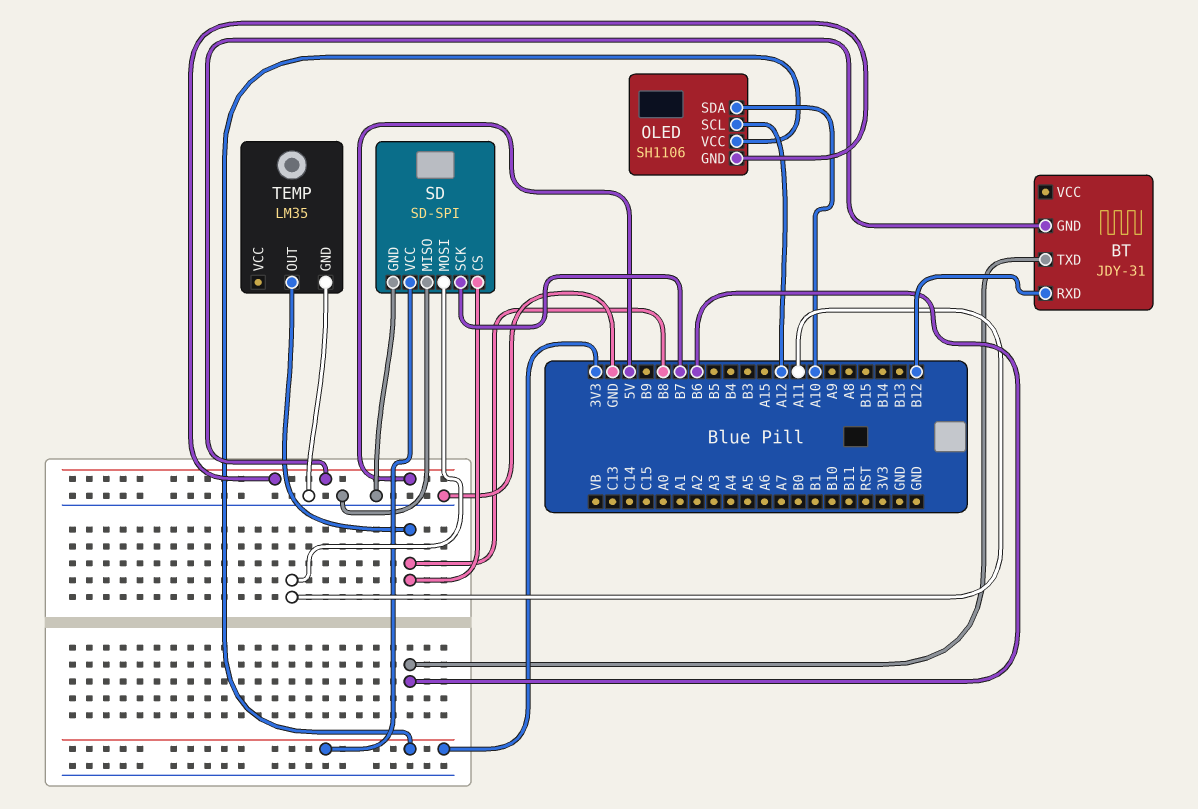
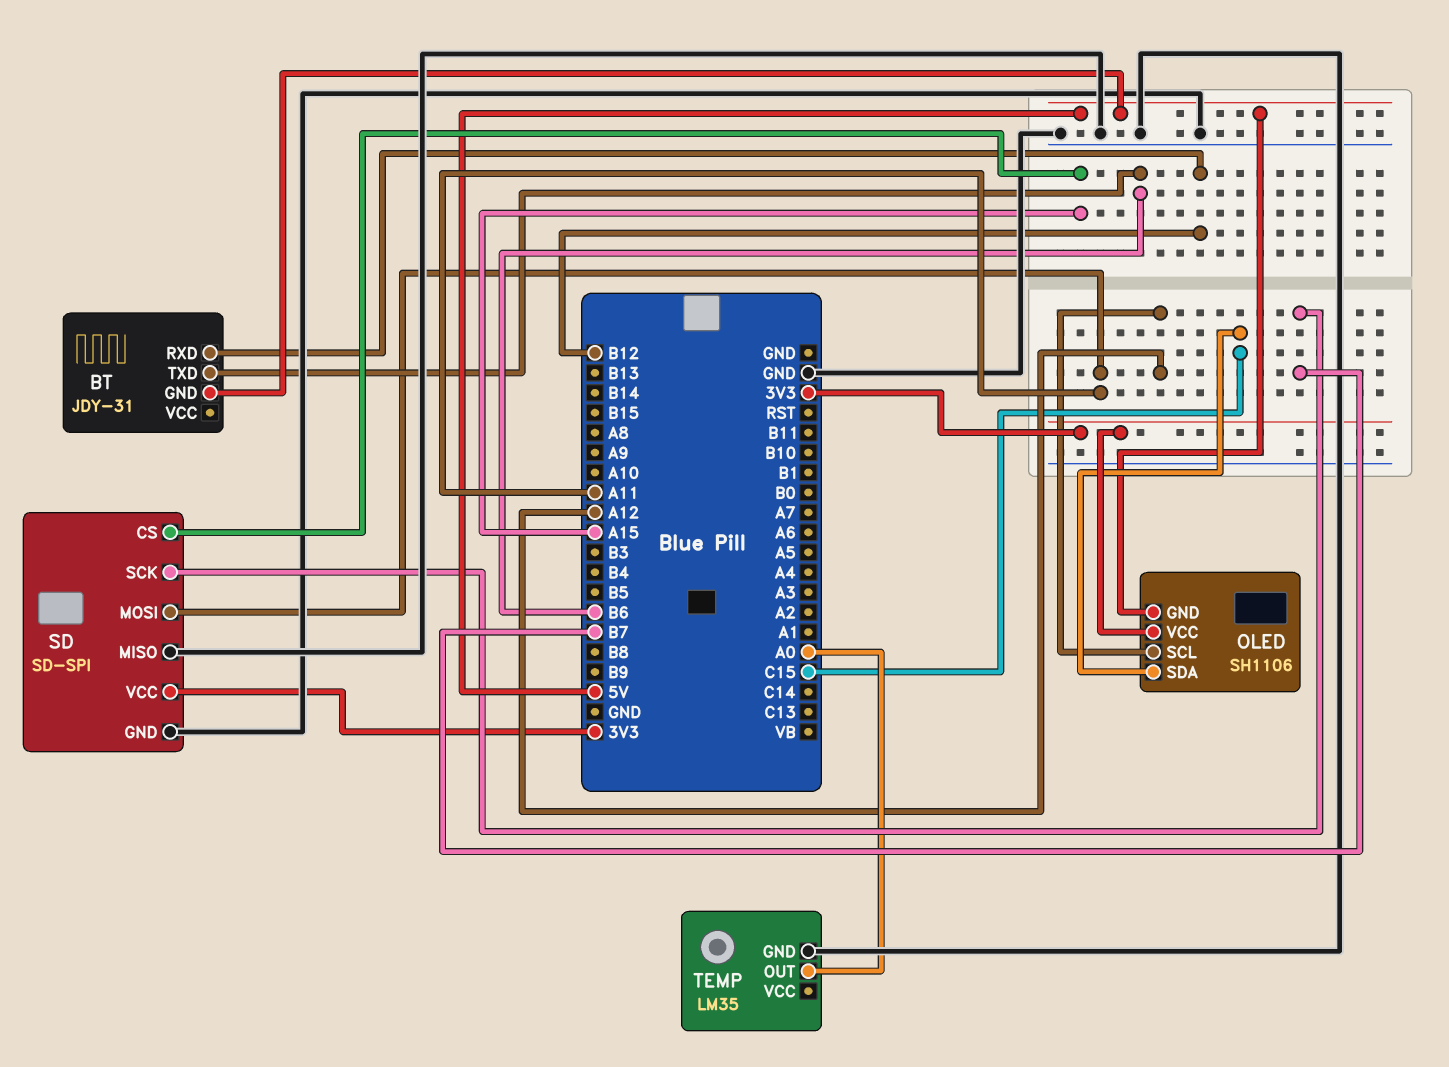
OLED pin SDA: A10 -> C15
SD pin CS: B8 -> A15
TEMP pin OUT: B8 -> A0

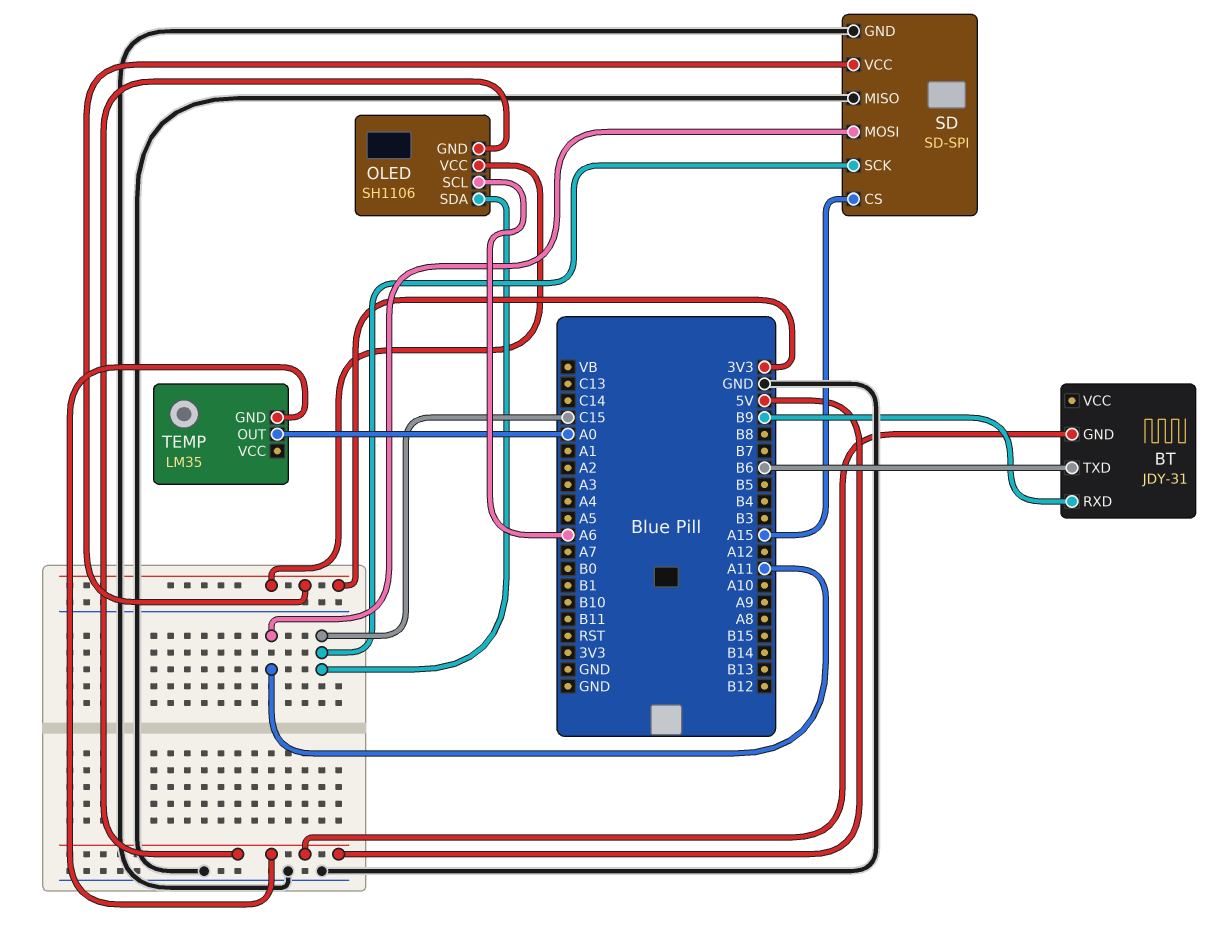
BT pin RXD: B12 -> B9
OLED pin SCL: A12 -> A6
SD pin SCK: B7 -> C15
TEMP pin GND: GND -> 5V

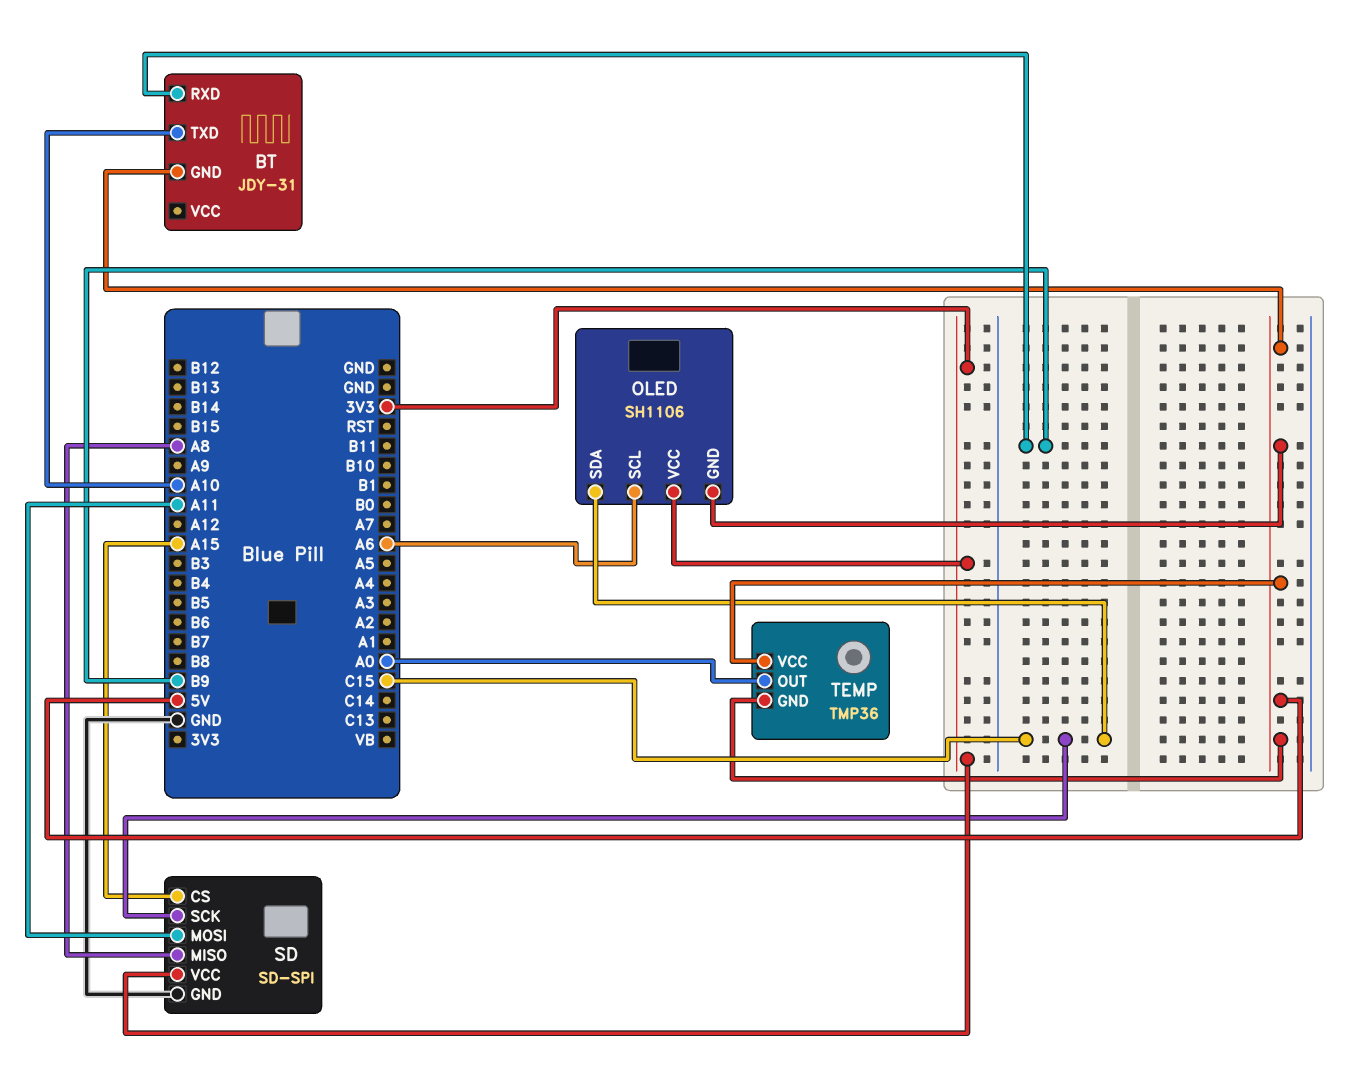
BT pin TXD: B6 -> A10
SD pin MISO: GND -> A8
TEMP: LM35 -> TMP36
TEMP pin VCC: none -> 5V

